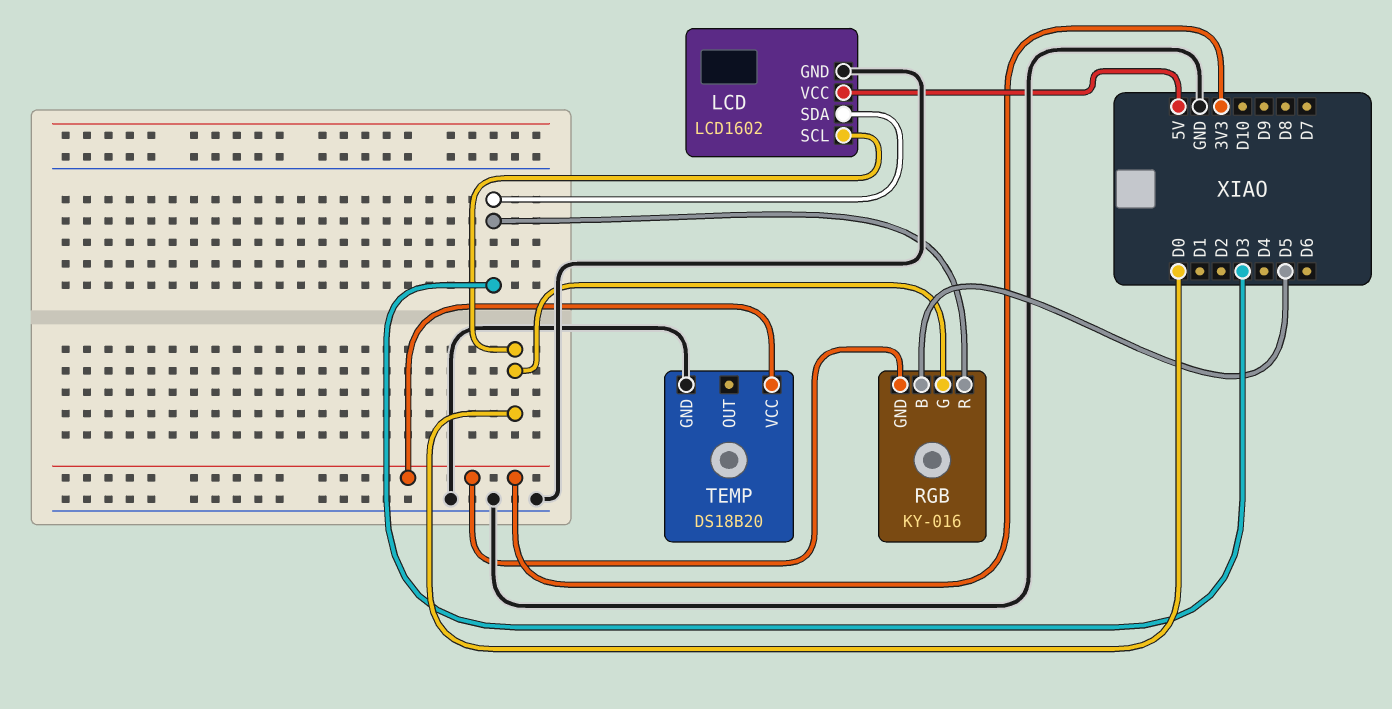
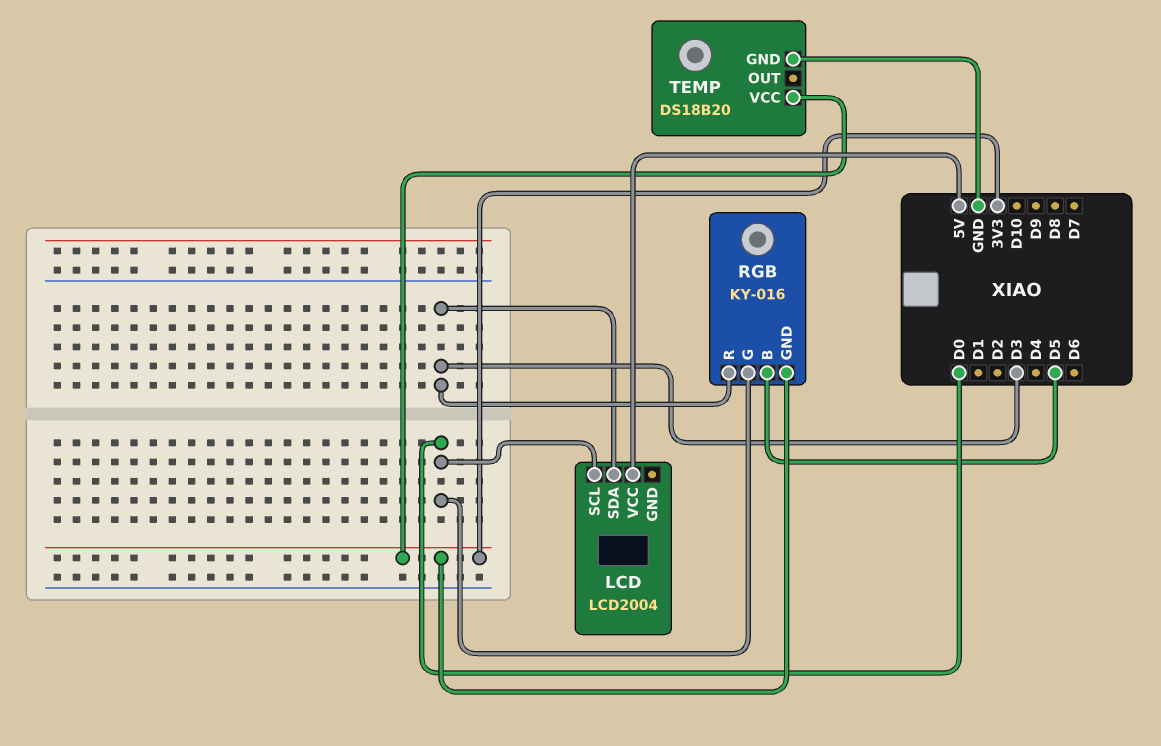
LCD: LCD1602 -> LCD2004
LCD pin GND: GND -> none

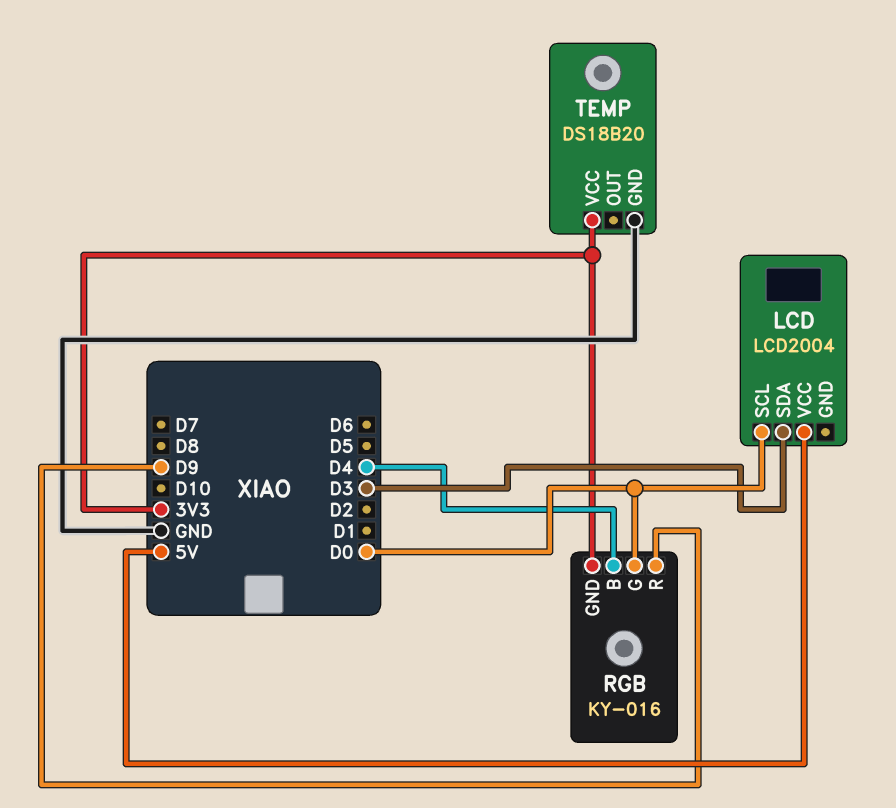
RGB pin B: D5 -> D4
RGB pin R: D3 -> D9

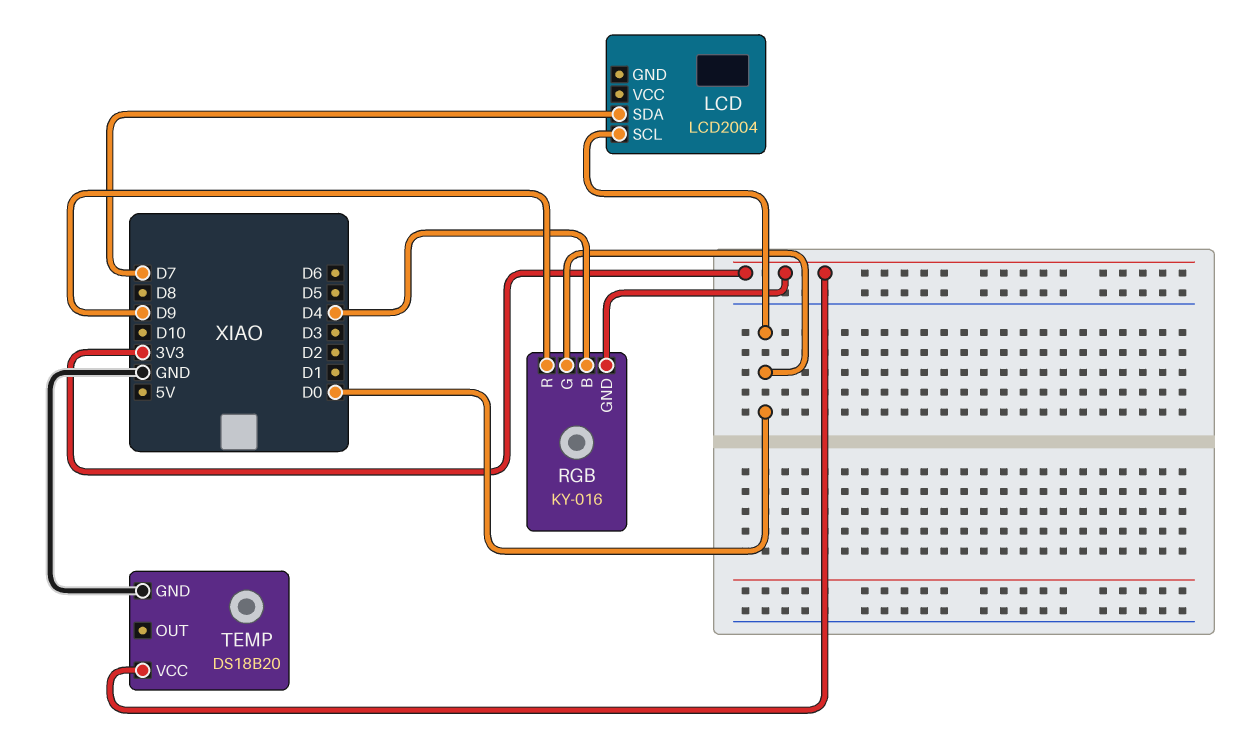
LCD pin SDA: D3 -> D7
LCD pin VCC: 5V -> none

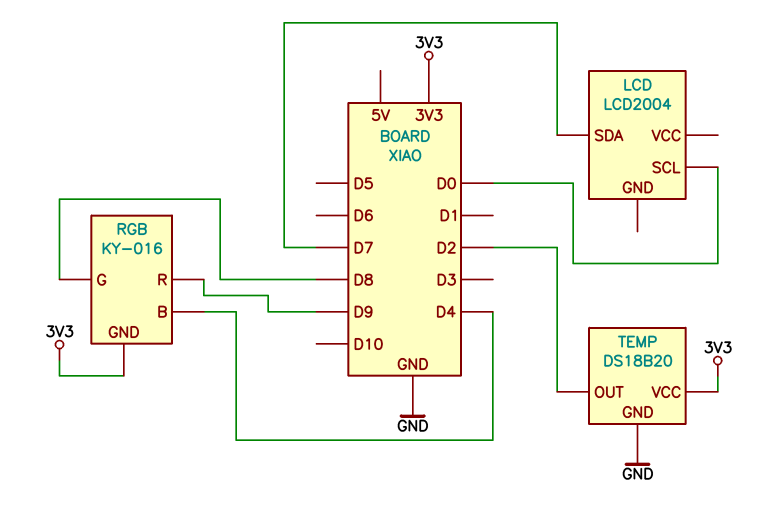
RGB pin G: D0 -> D8
TEMP pin OUT: none -> D2

